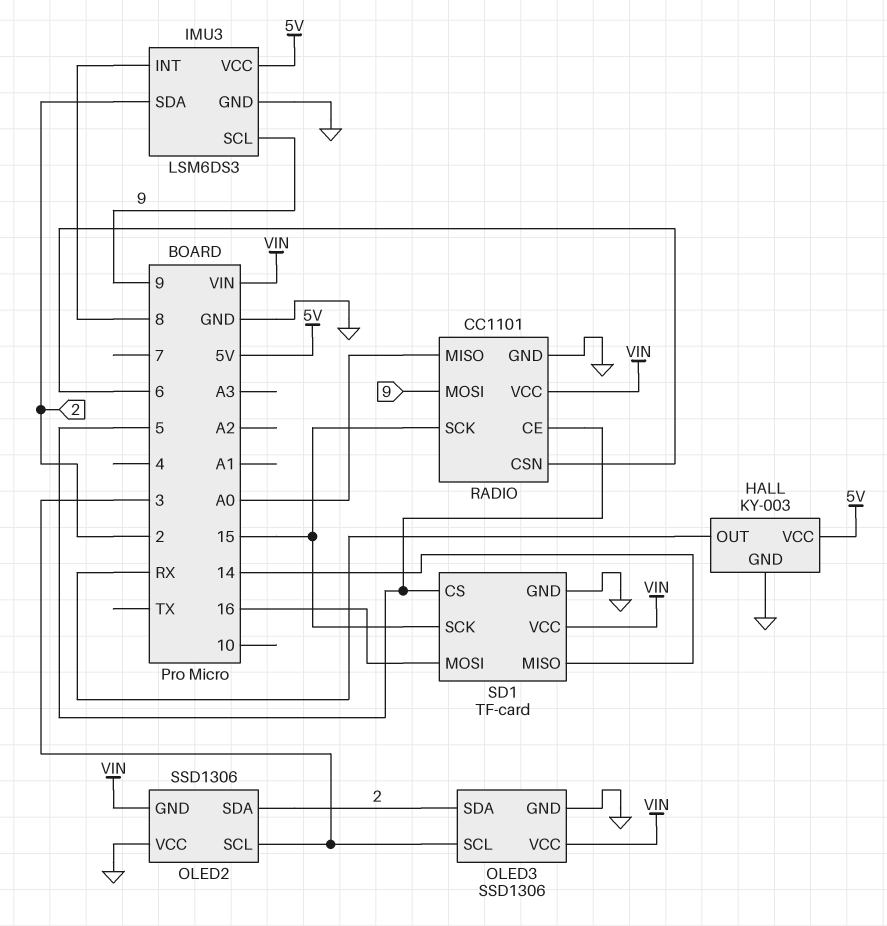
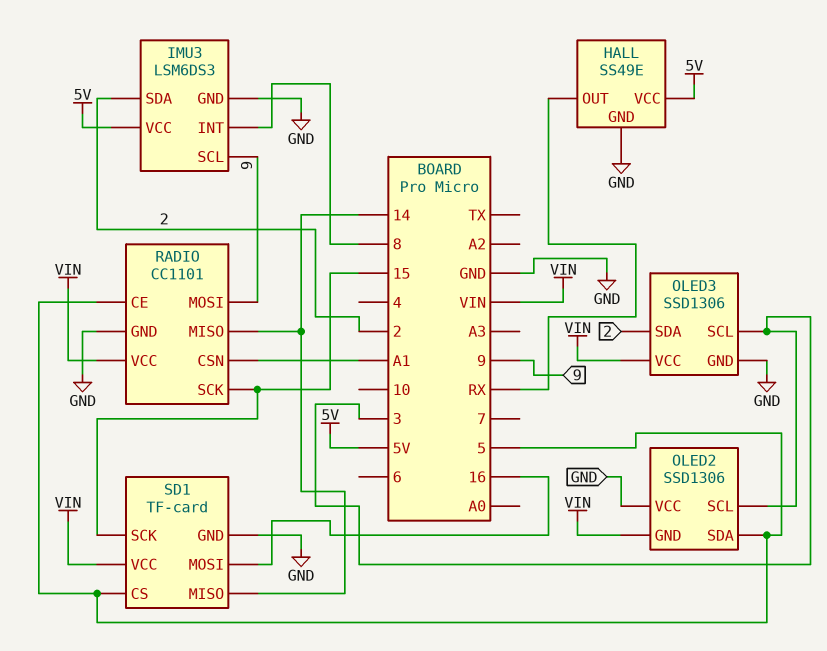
HALL: KY-003 -> SS49E
OLED2 pin SDA: 2 -> 5
RADIO pin CSN: 6 -> A1
RADIO pin MISO: A0 -> 14

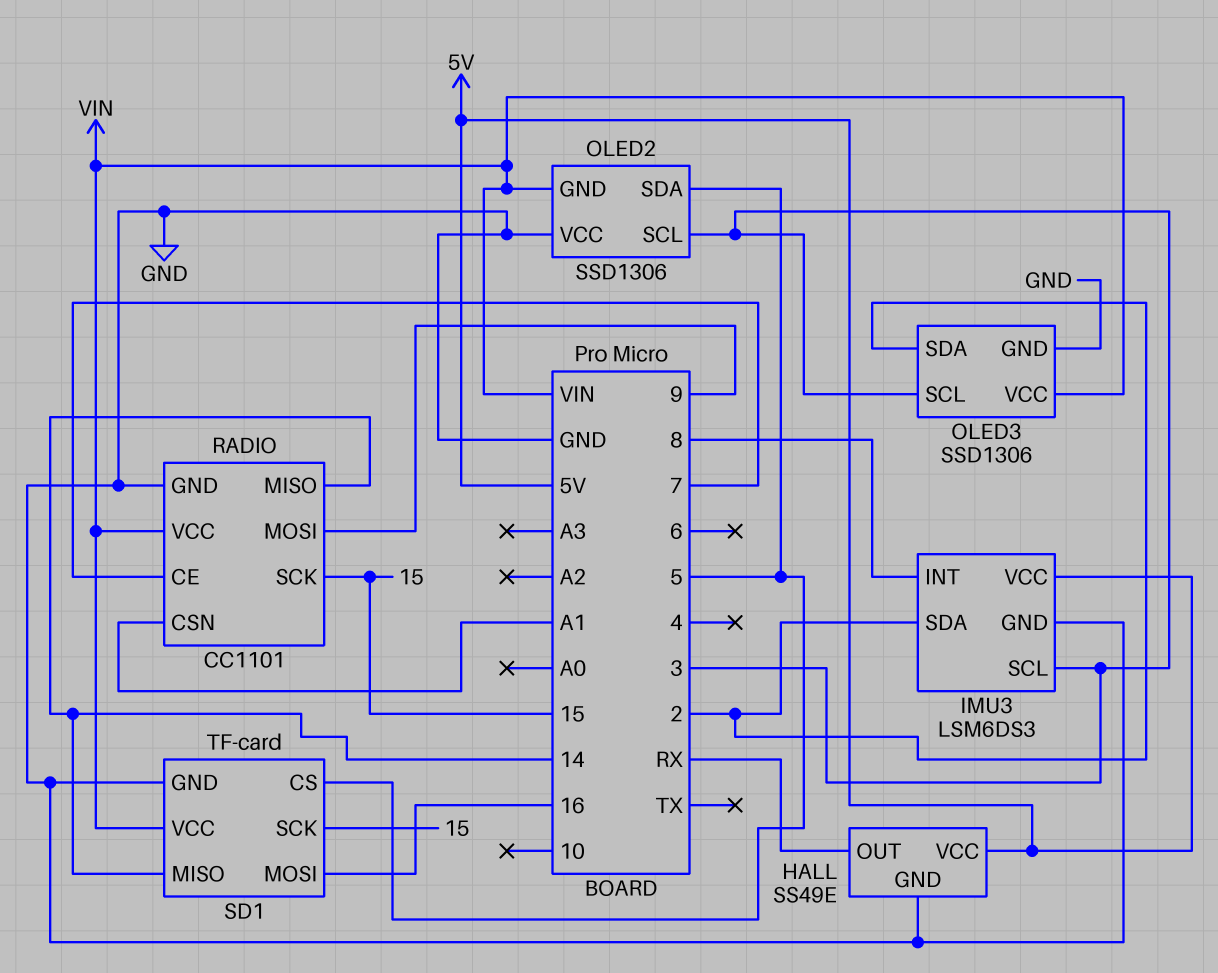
IMU3 pin SCL: 9 -> 3
RADIO pin CE: 5 -> 7

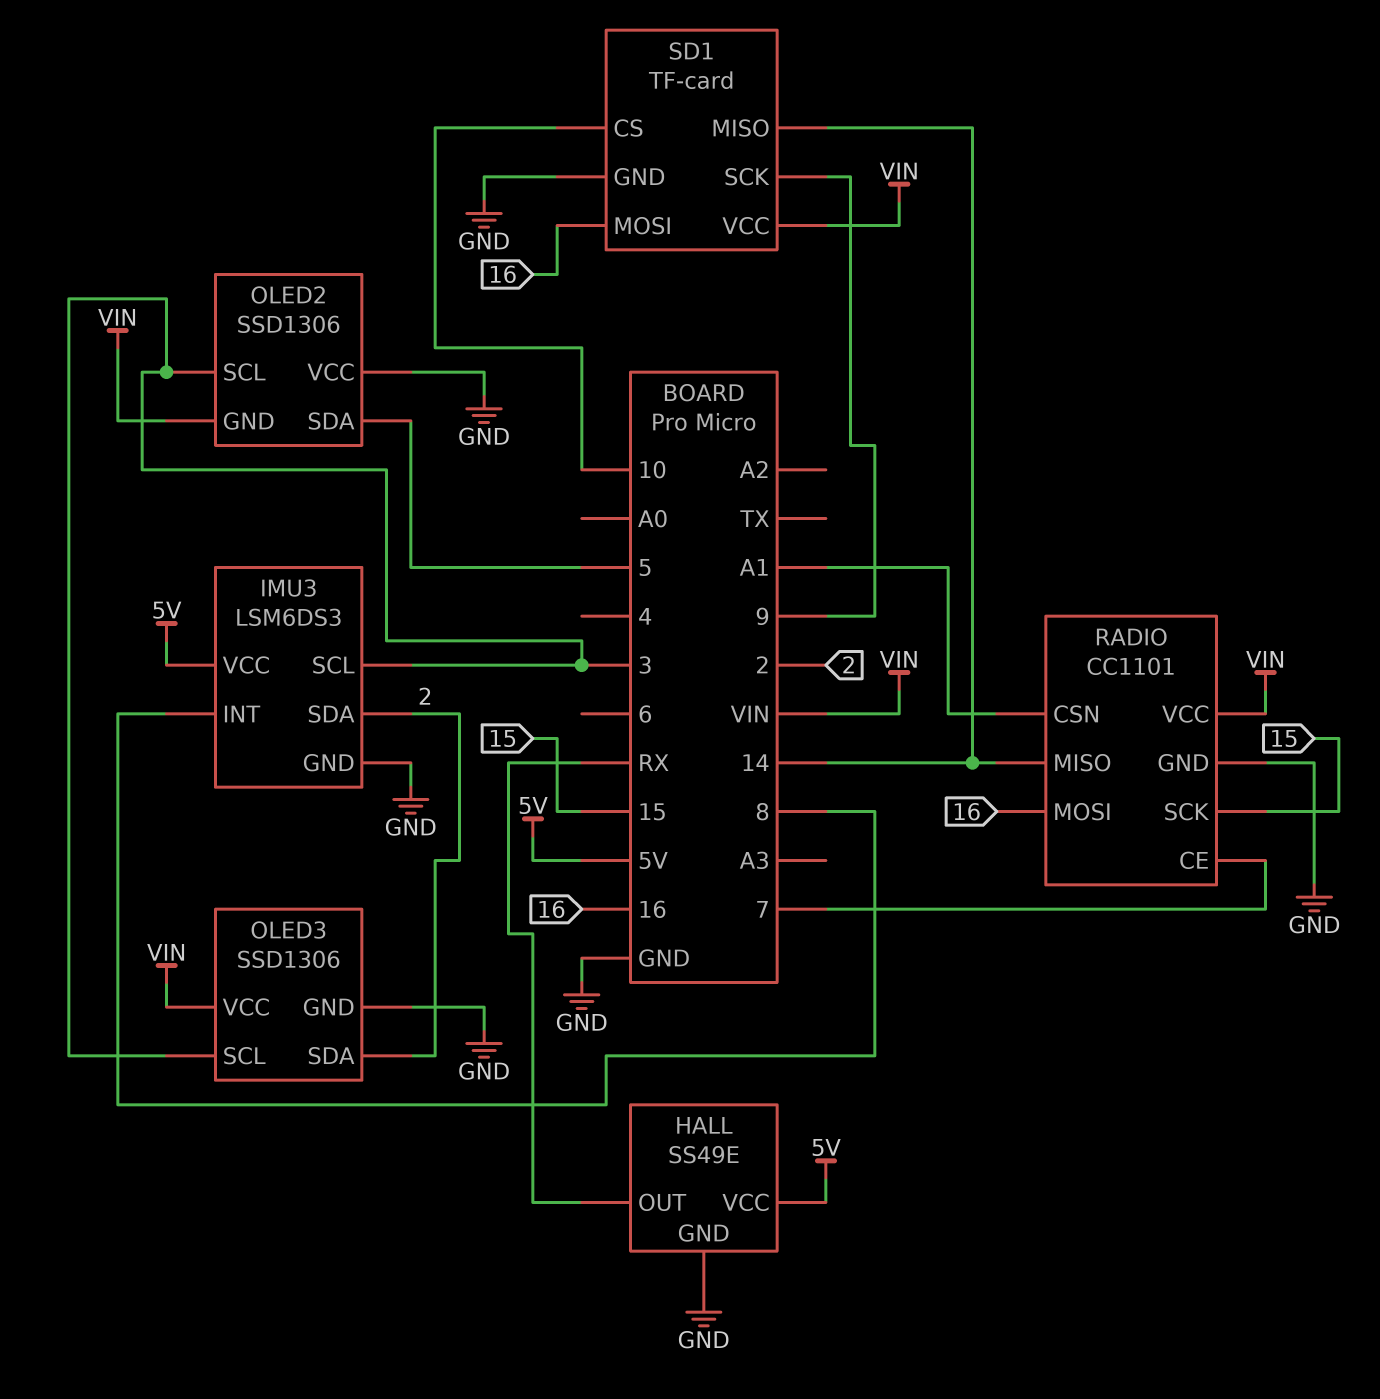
RADIO pin MOSI: 9 -> 16
SD1 pin CS: 5 -> 10
SD1 pin SCK: 15 -> 9

